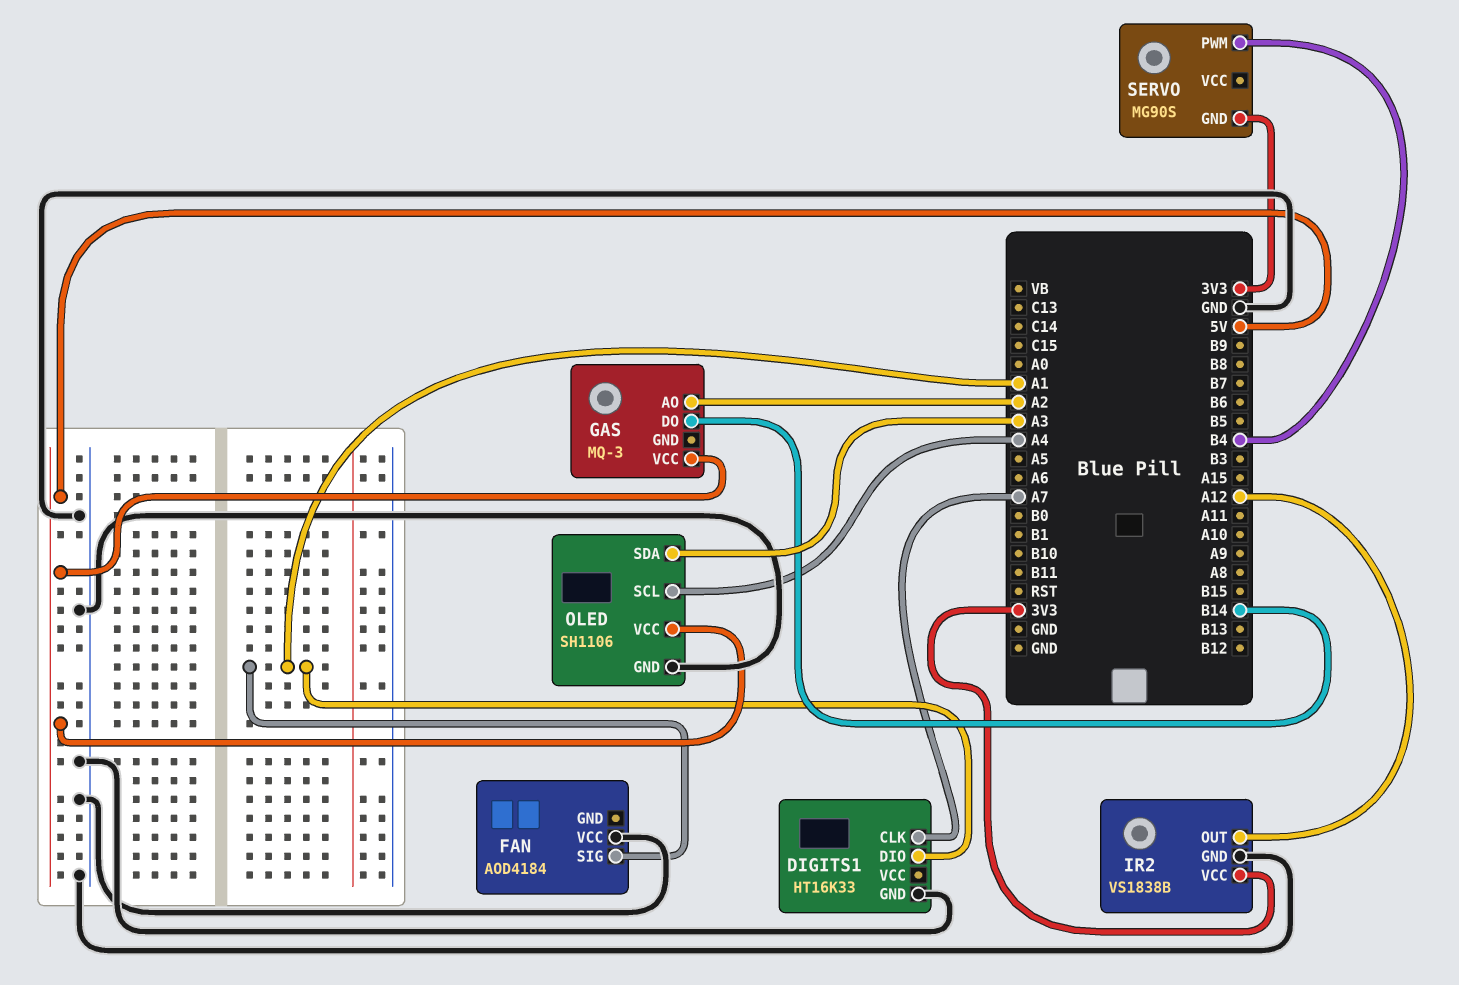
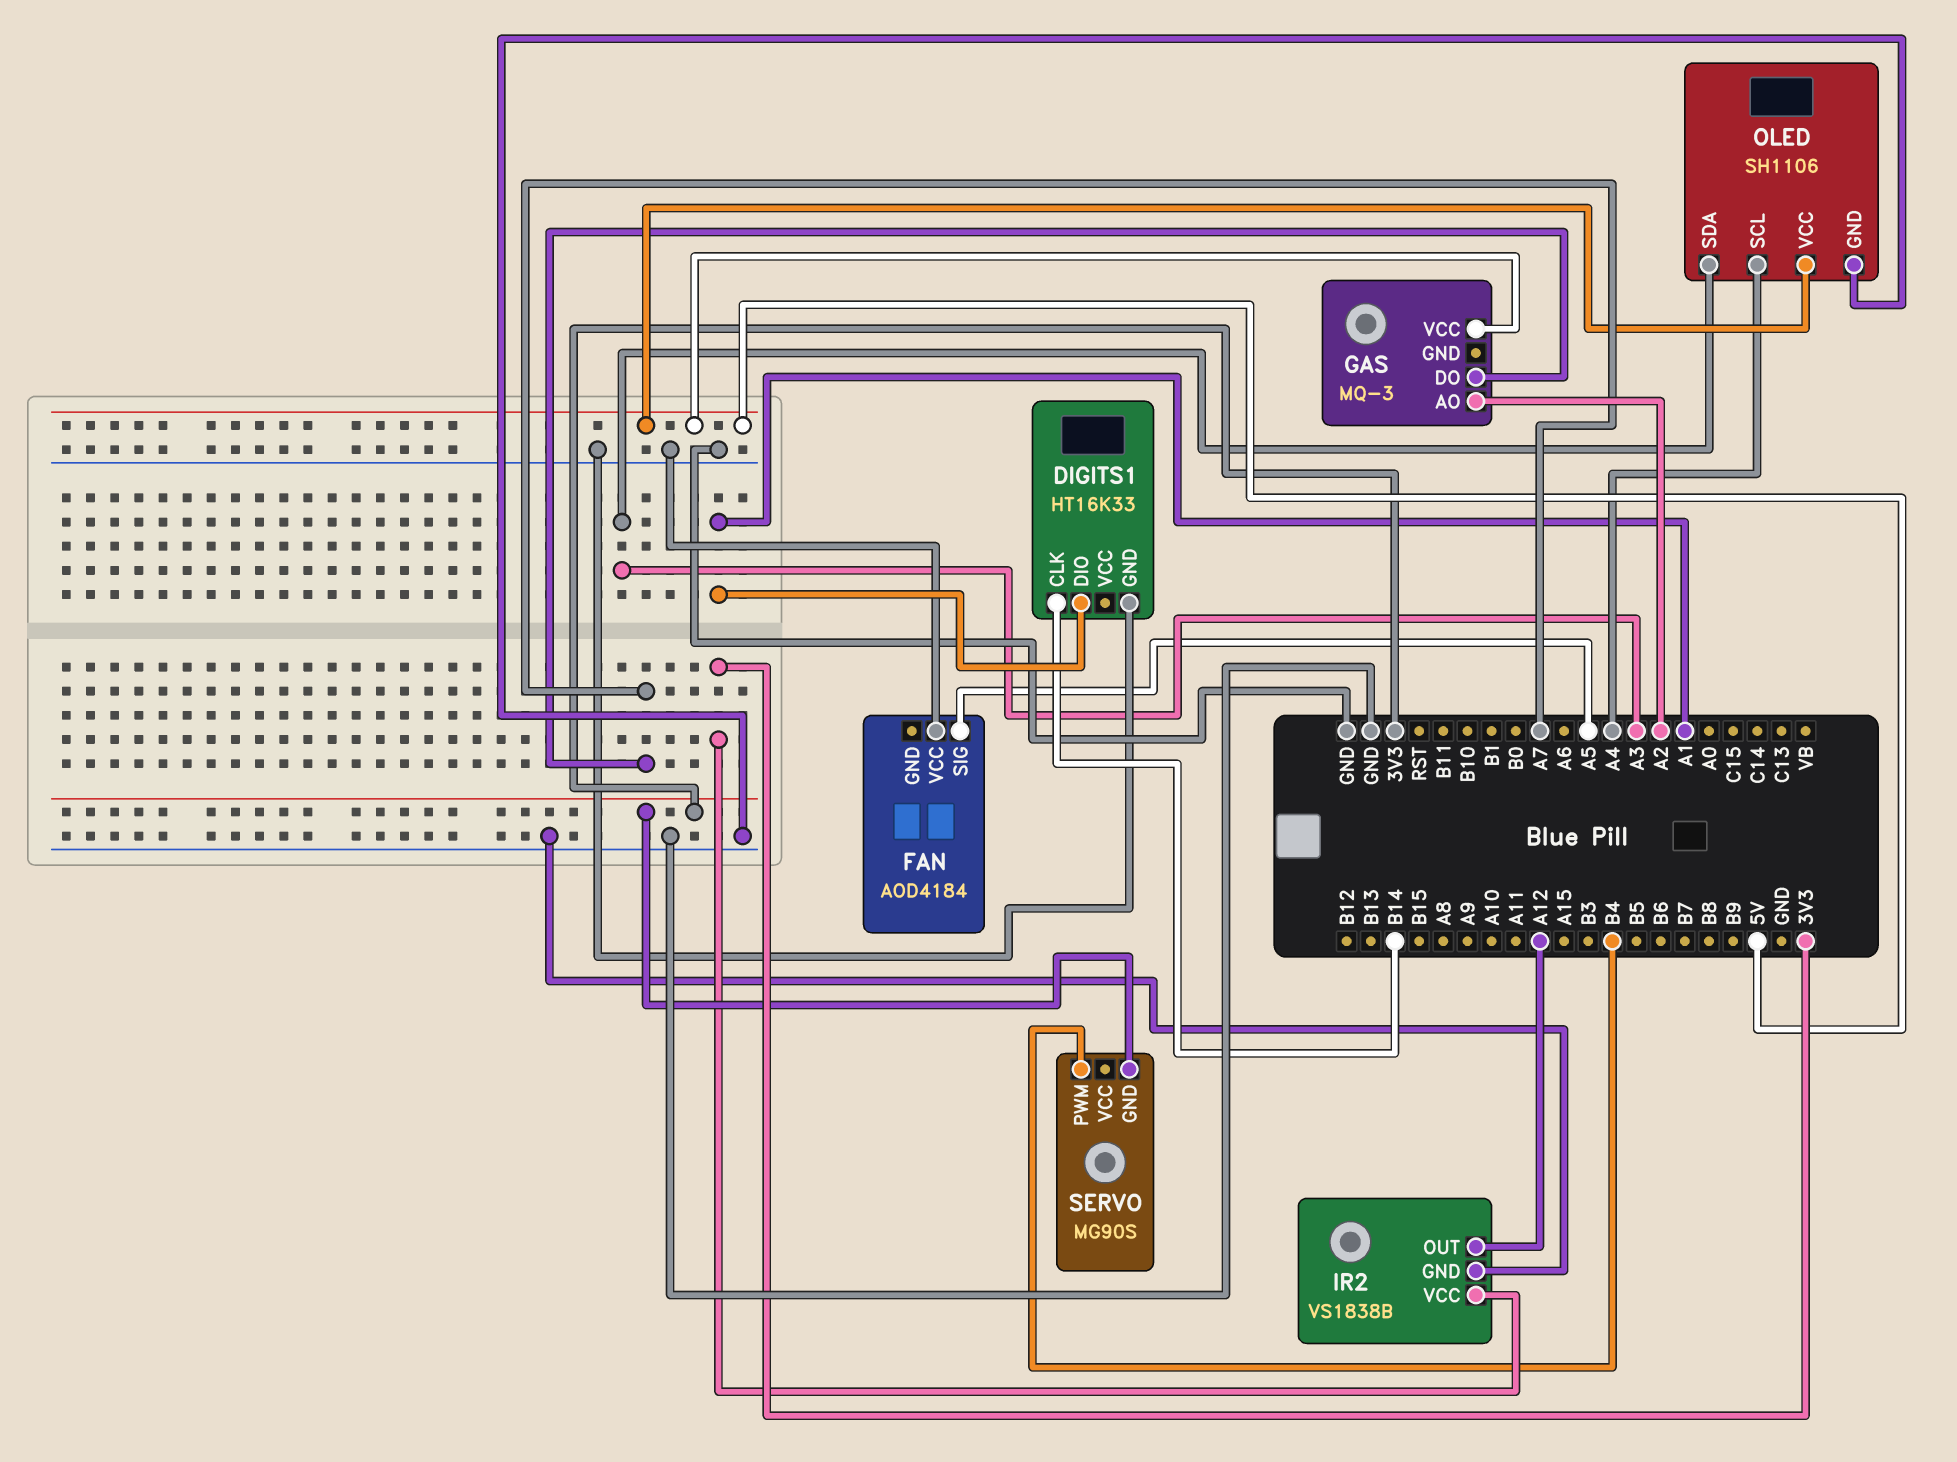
DIGITS1 pin CLK: A7 -> B14
FAN pin SIG: A1 -> A5
GAS pin DO: B14 -> A7

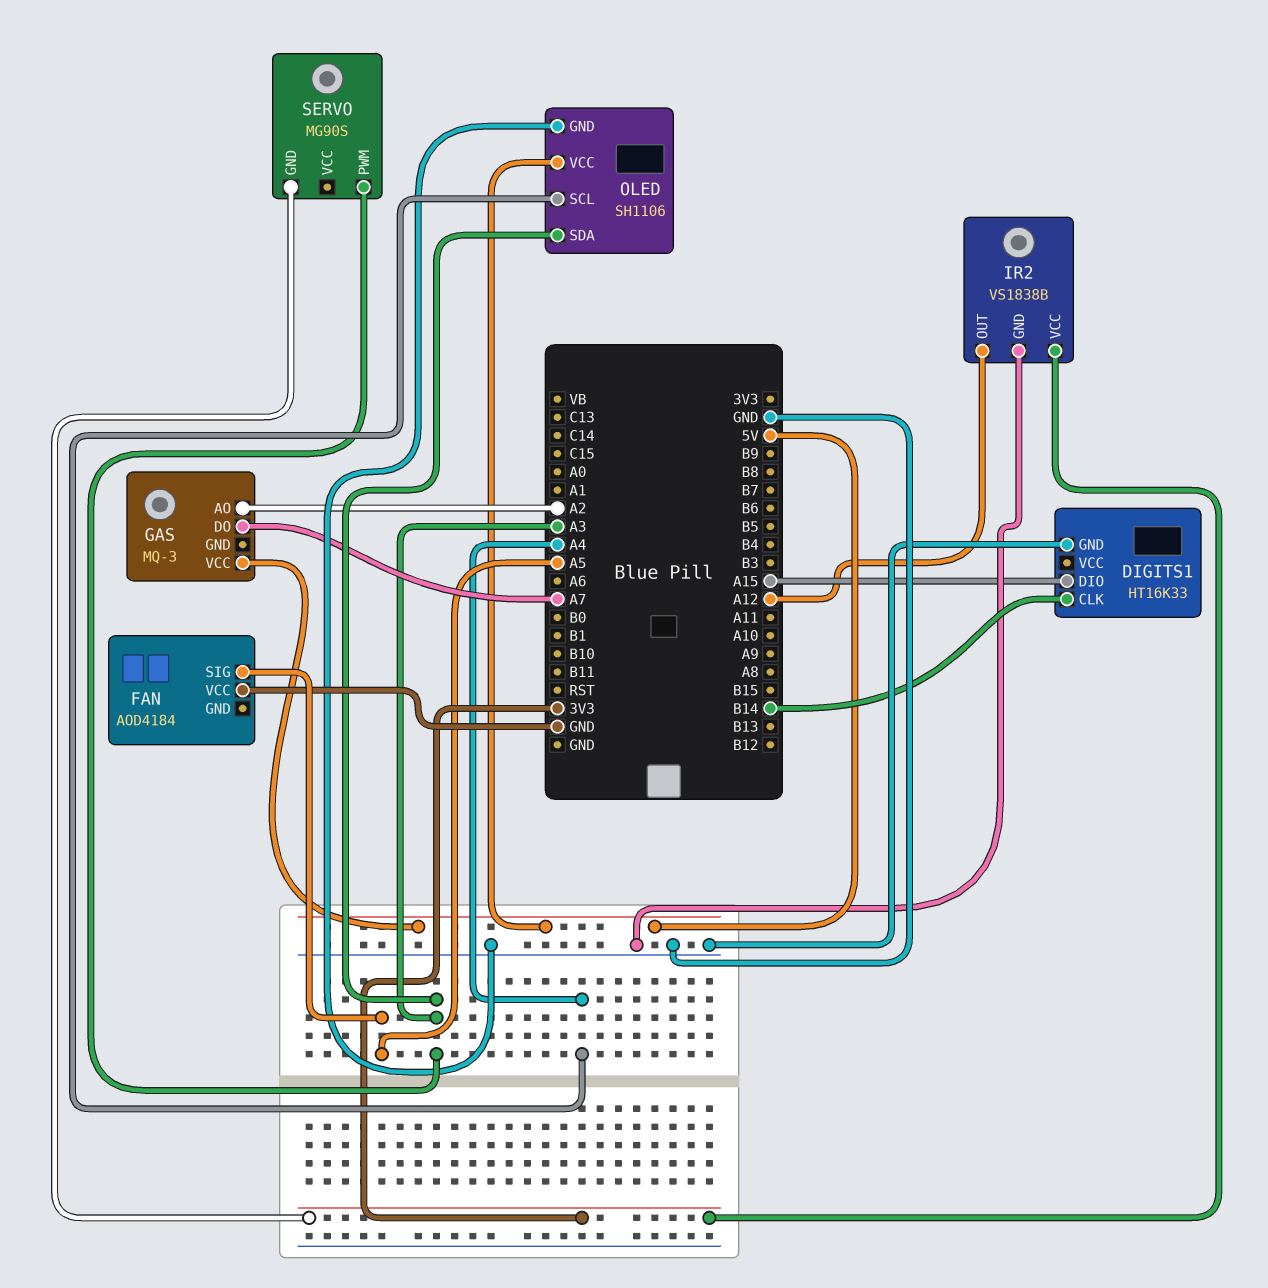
DIGITS1 pin DIO: A1 -> A15
SERVO pin PWM: B4 -> A3

